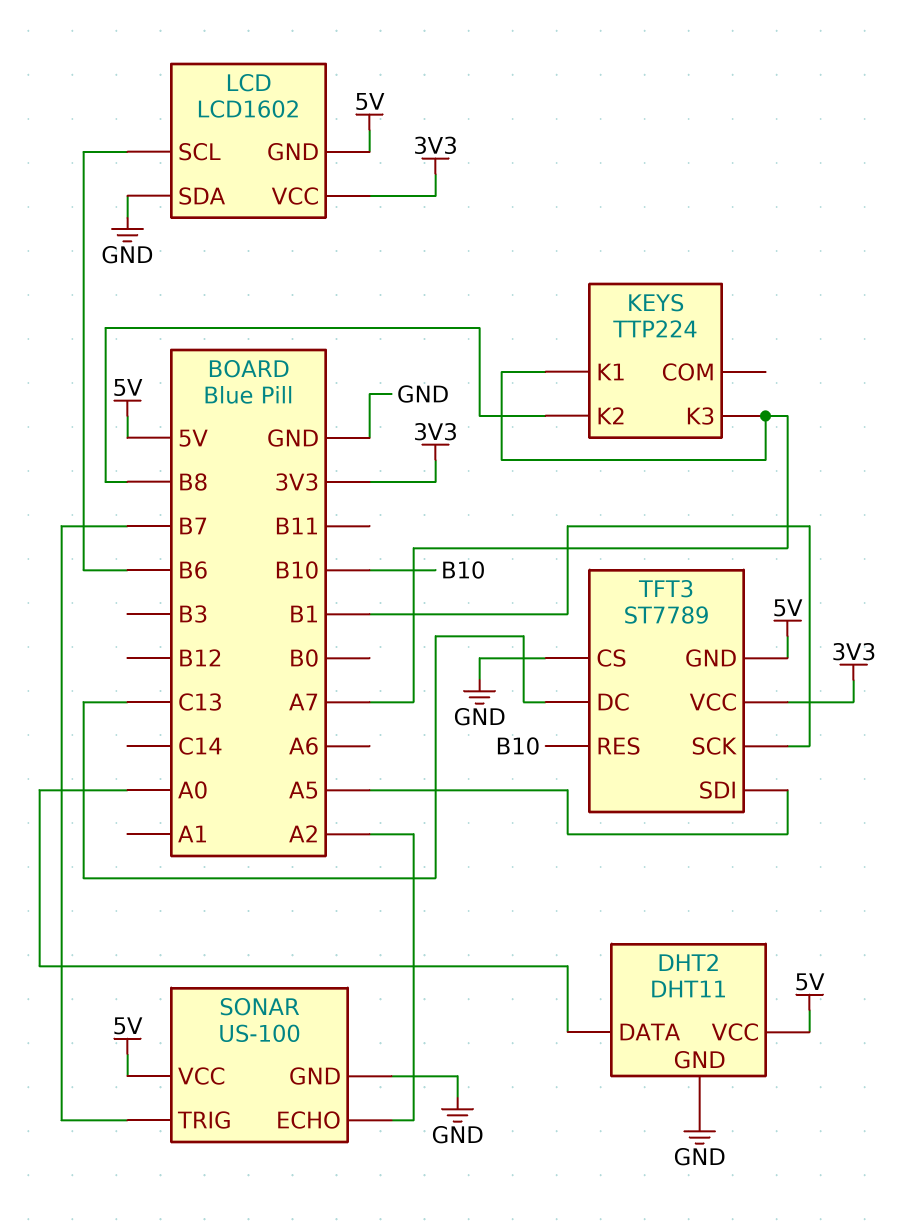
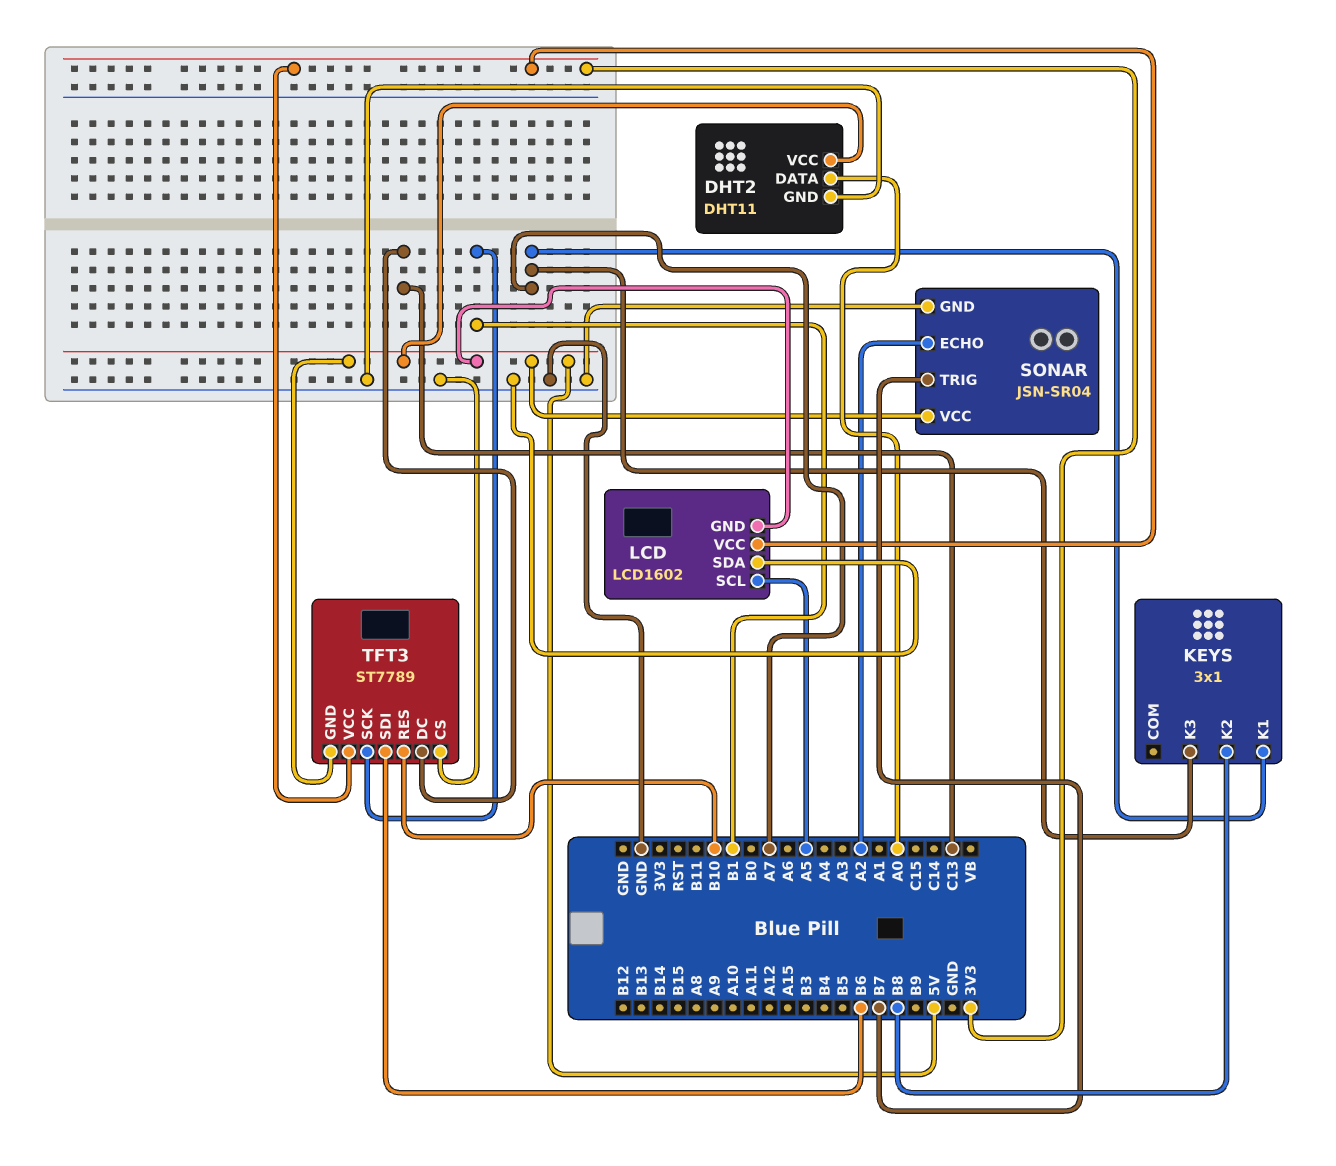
KEYS: TTP224 -> 3x1
LCD pin SCL: B6 -> A5
SONAR: US-100 -> JSN-SR04
TFT3 pin SDI: A5 -> B6

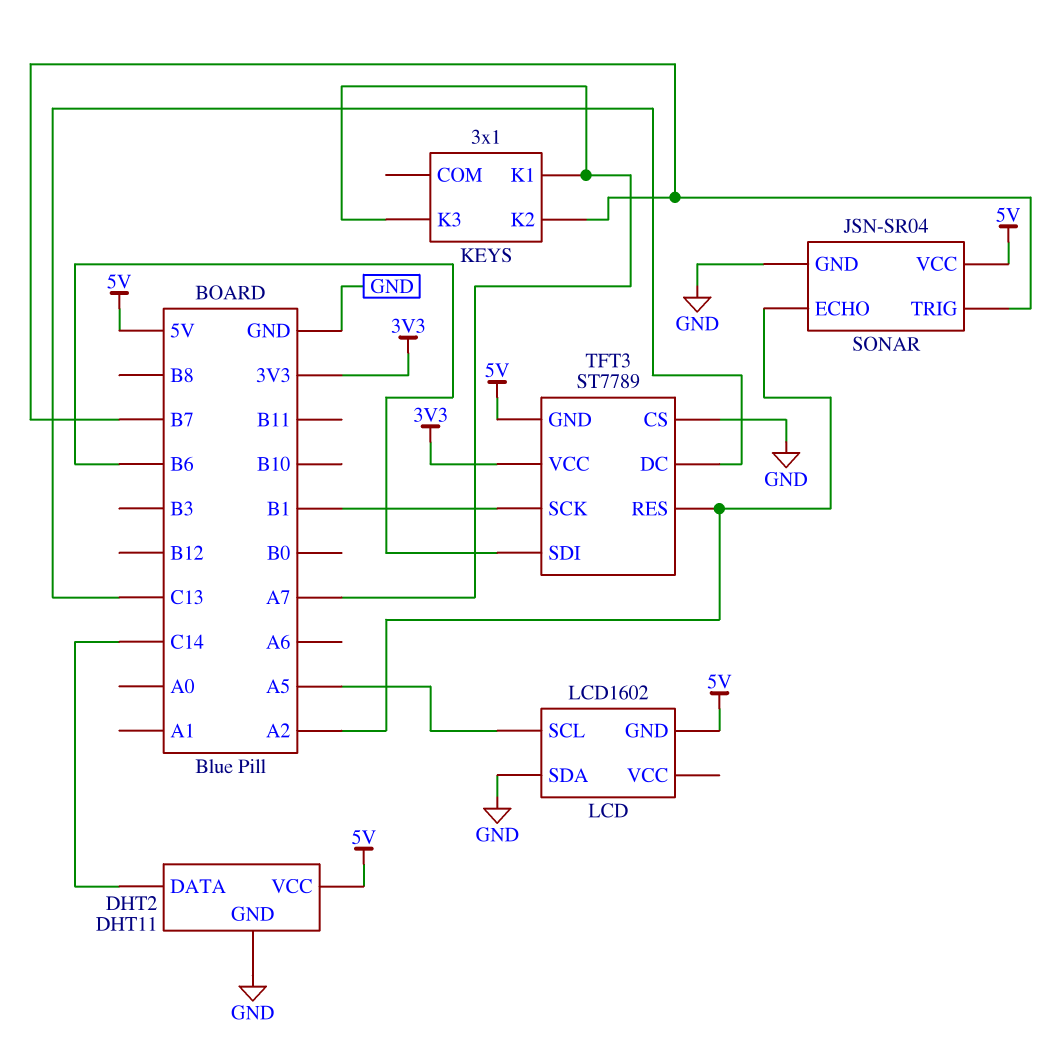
DHT2 pin DATA: A0 -> C14
KEYS pin K2: B8 -> B7
LCD pin VCC: 3V3 -> none
TFT3 pin RES: B10 -> A2

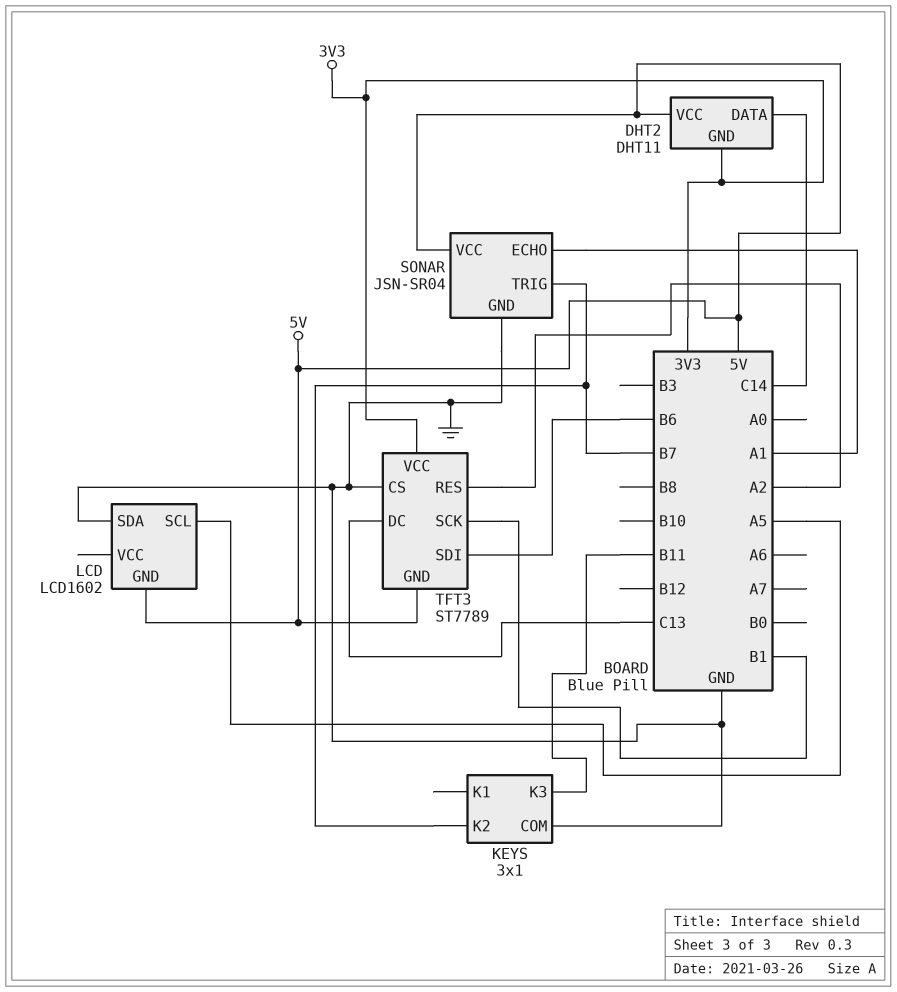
DHT2 pin GND: GND -> 3V3
KEYS pin COM: none -> GND
KEYS pin K1: A7 -> none
KEYS pin K3: A7 -> B11
SONAR pin ECHO: A2 -> A1

